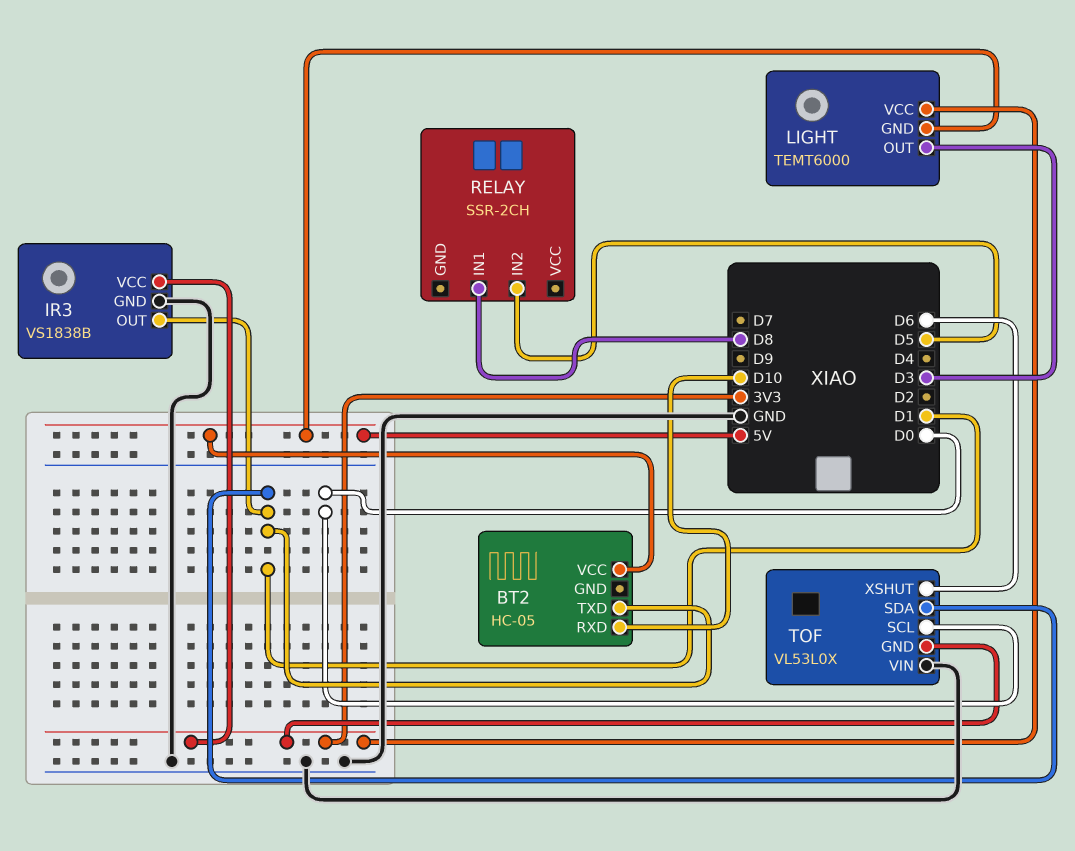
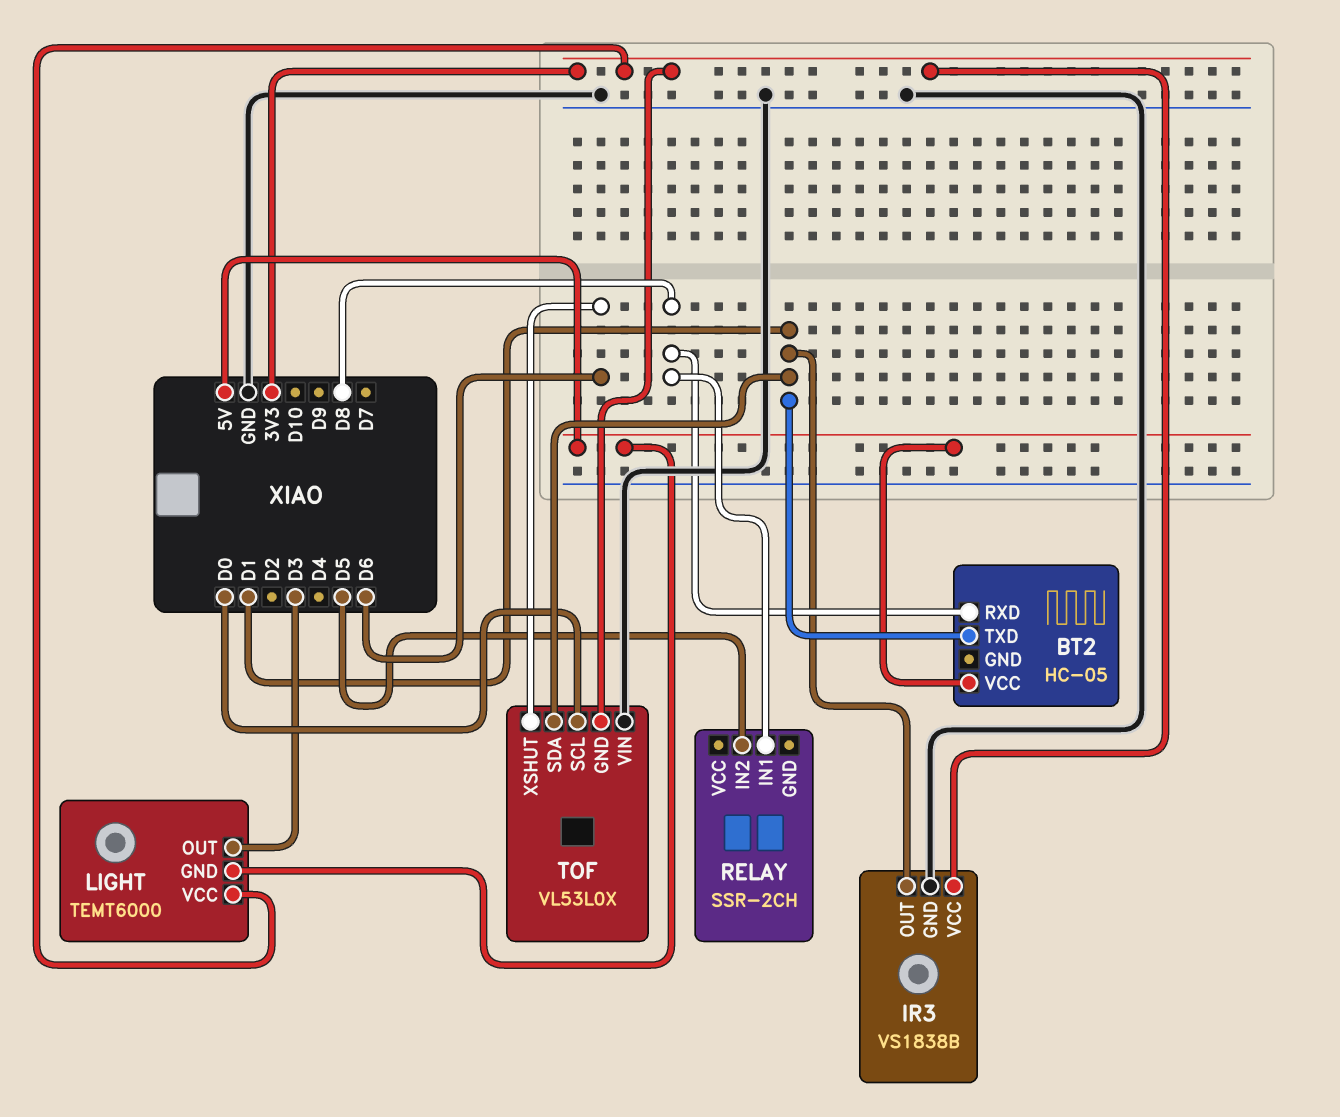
BT2 pin RXD: D10 -> D8

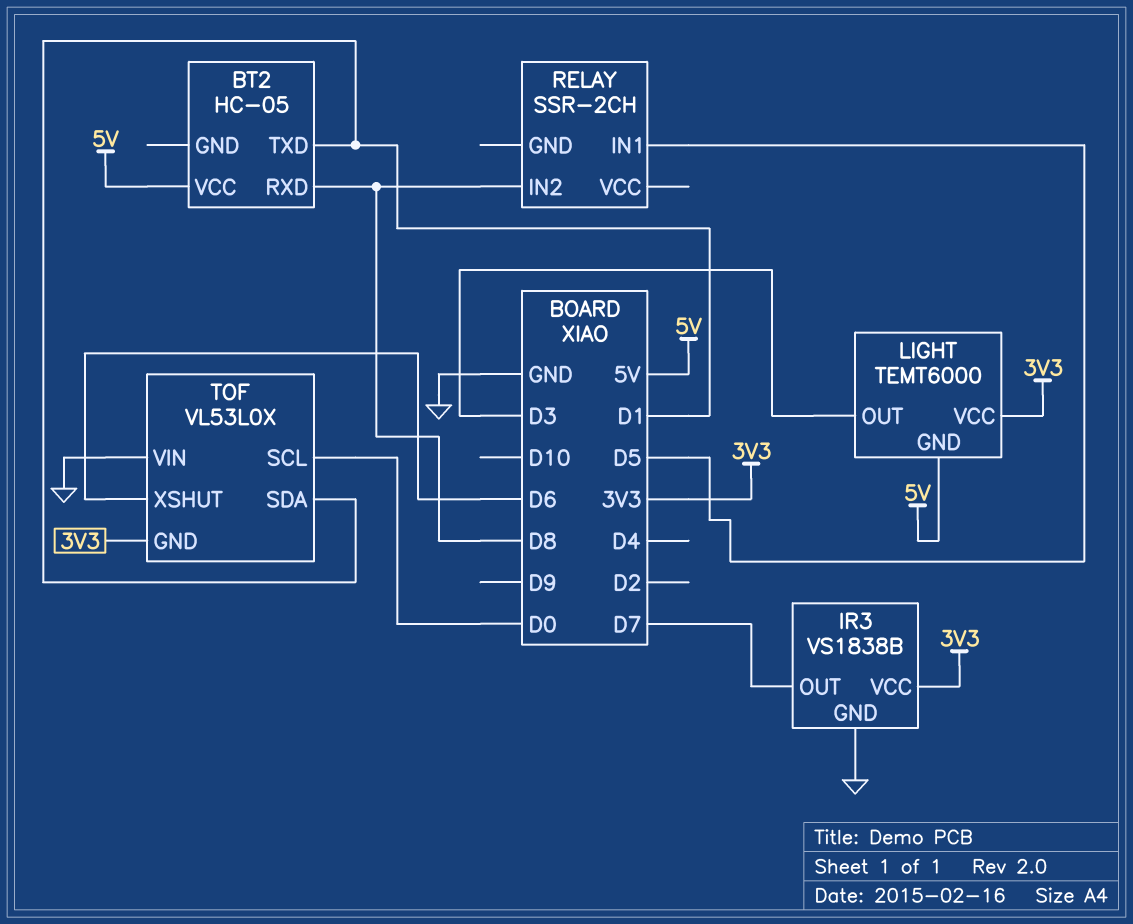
IR3 pin OUT: D1 -> D7
RELAY pin IN1: D8 -> D5
RELAY pin IN2: D5 -> D8

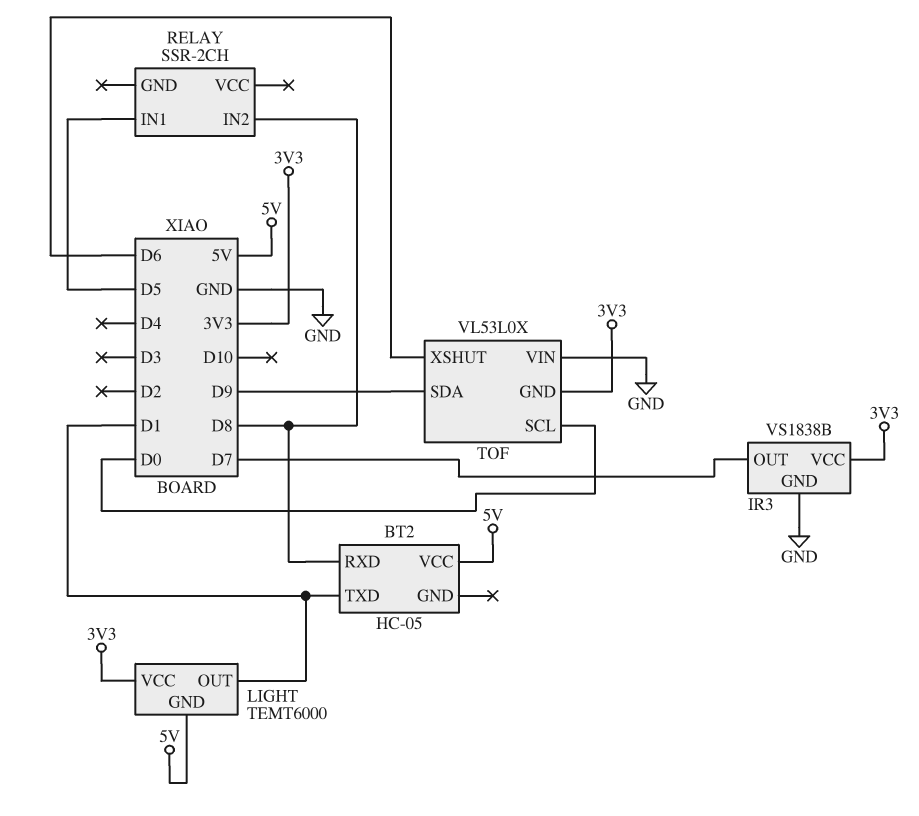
LIGHT pin OUT: D3 -> D1
TOF pin SDA: D1 -> D9

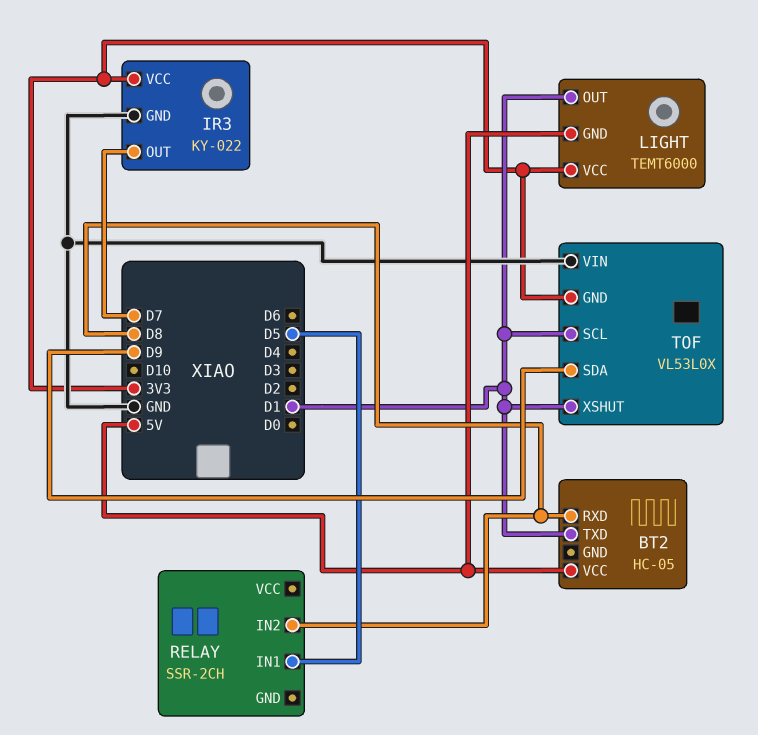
IR3: VS1838B -> KY-022
TOF pin SCL: D0 -> D1
TOF pin XSHUT: D6 -> D1

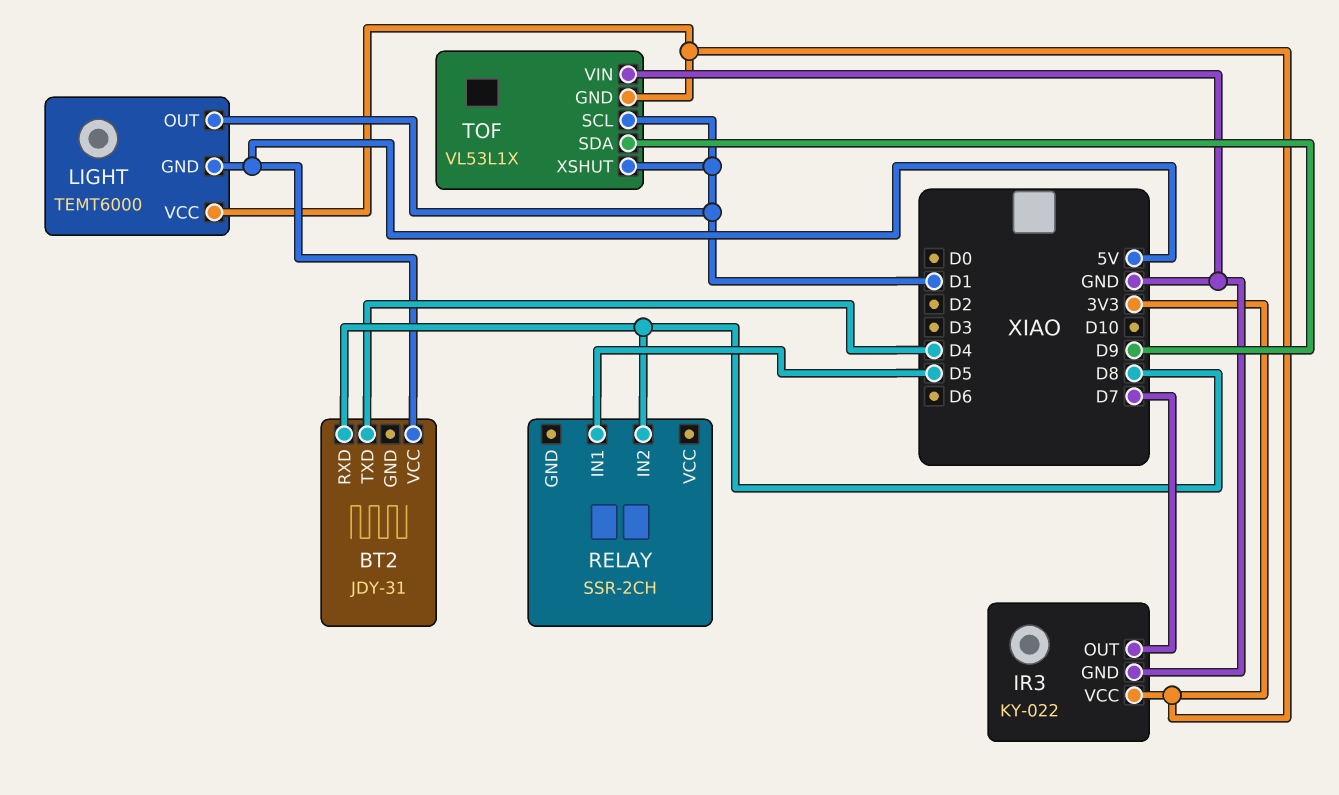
BT2: HC-05 -> JDY-31
BT2 pin TXD: D1 -> D4
TOF: VL53L0X -> VL53L1X

